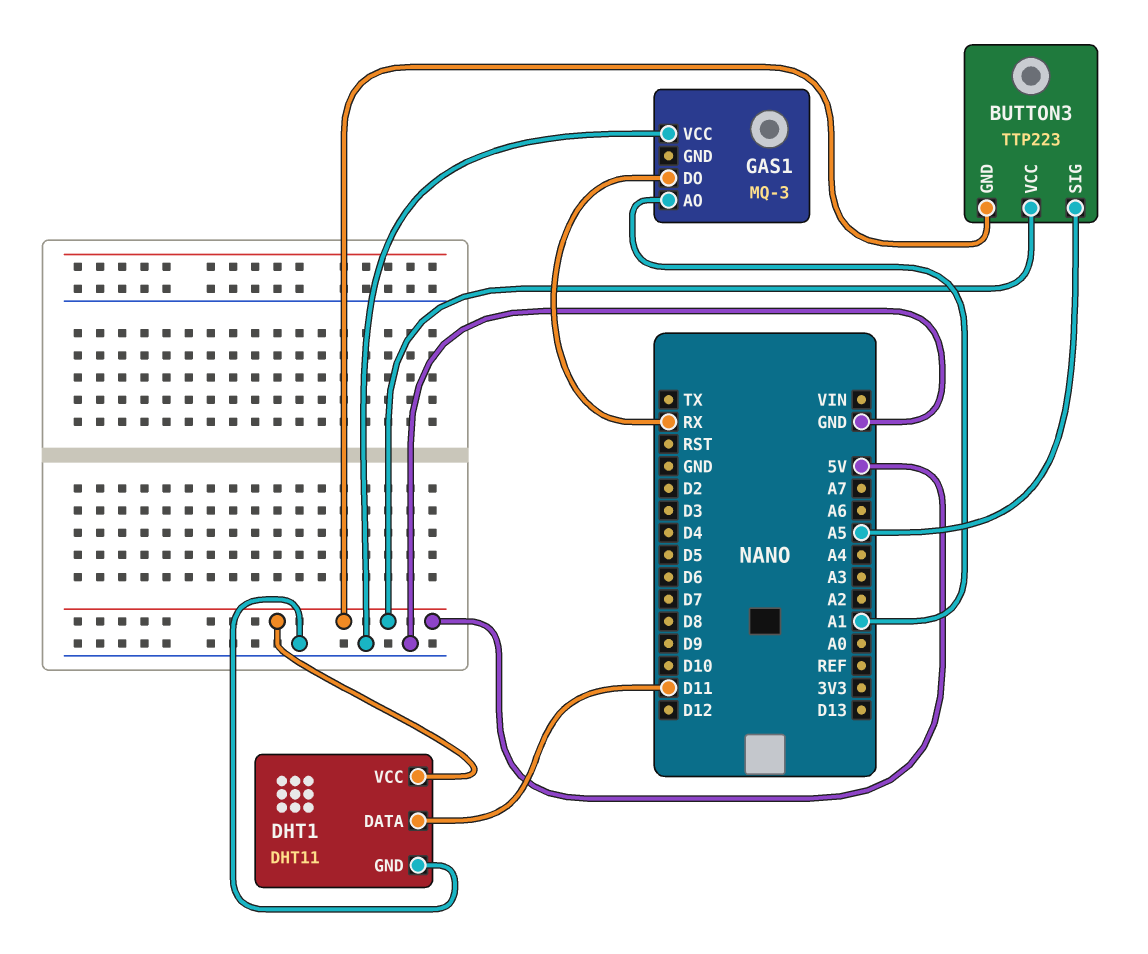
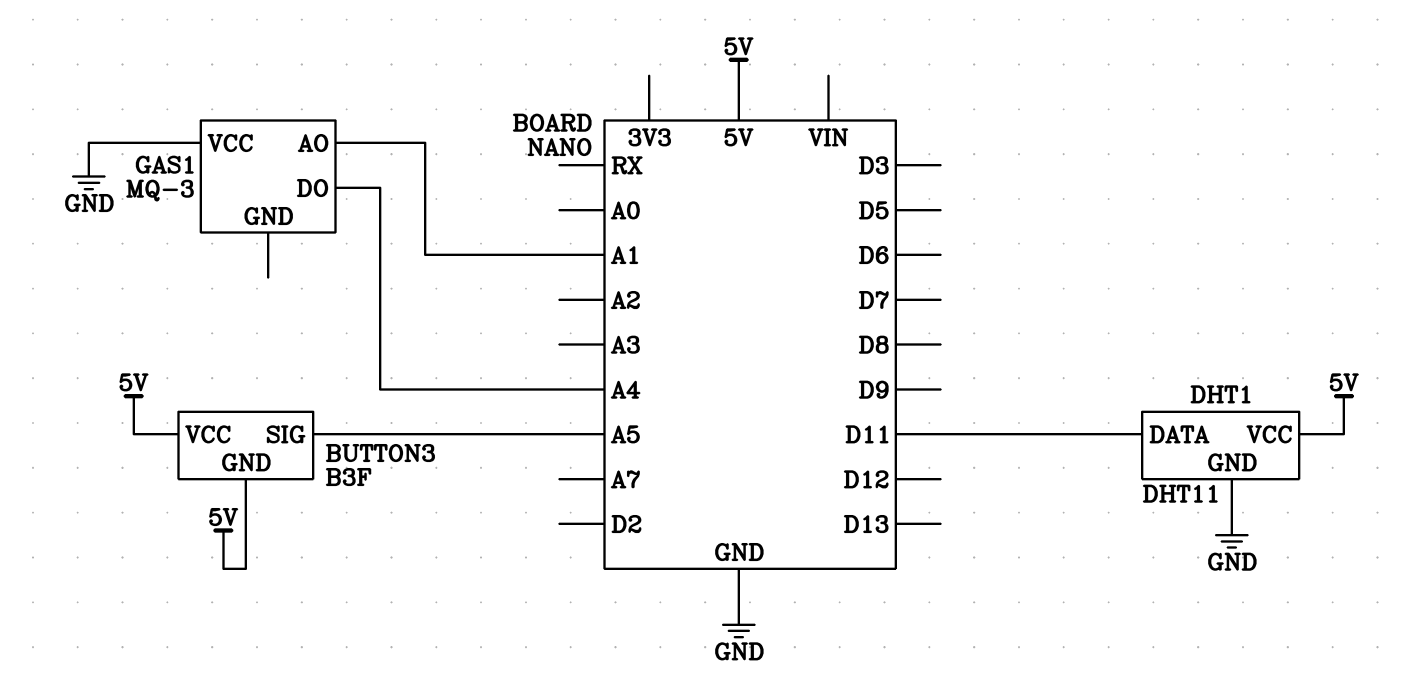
BUTTON3: TTP223 -> B3F
GAS1 pin DO: RX -> A4

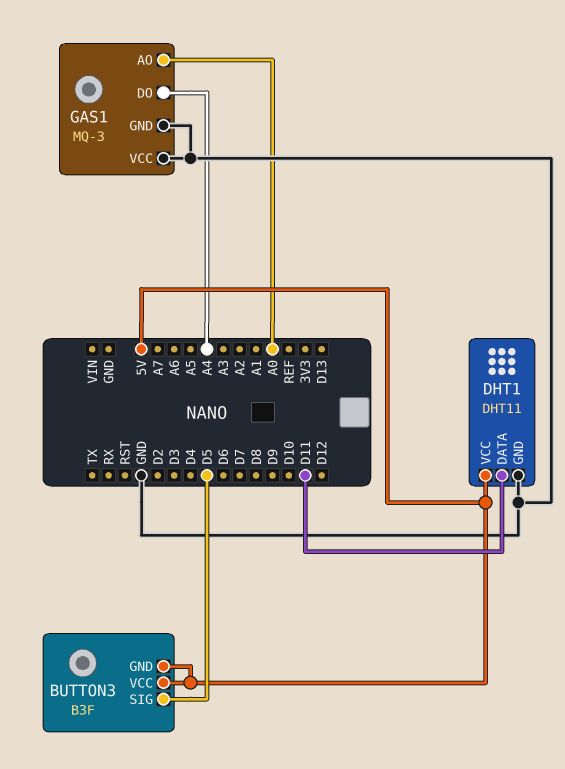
BUTTON3 pin SIG: A5 -> D5
GAS1 pin AO: A1 -> A0
GAS1 pin GND: none -> GND

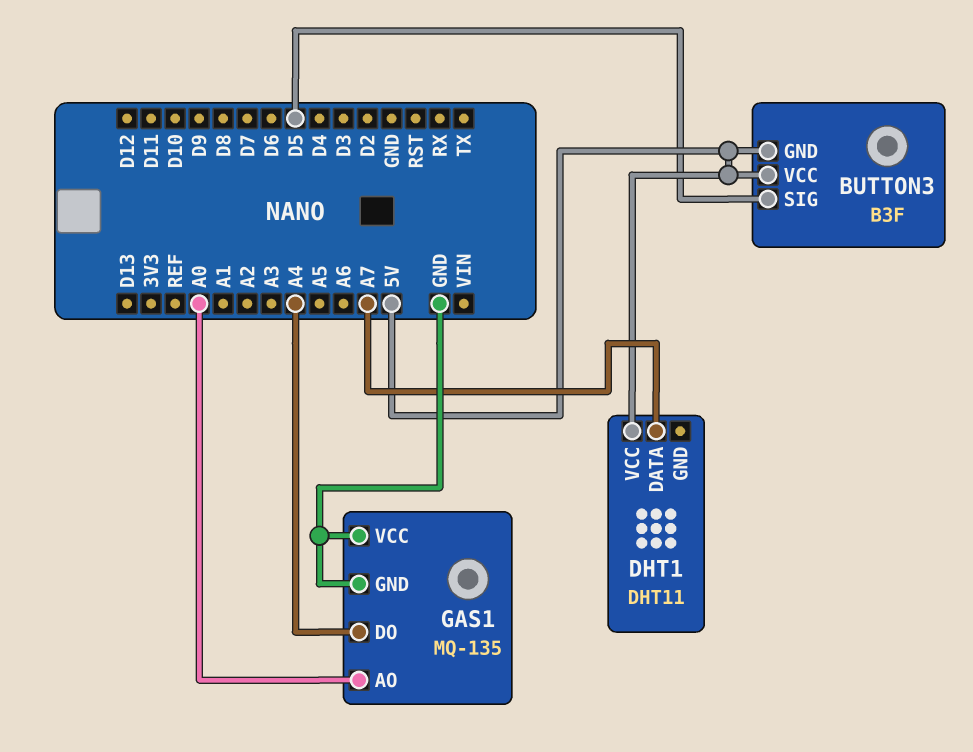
DHT1 pin DATA: D11 -> A7
DHT1 pin GND: GND -> none
GAS1: MQ-3 -> MQ-135

